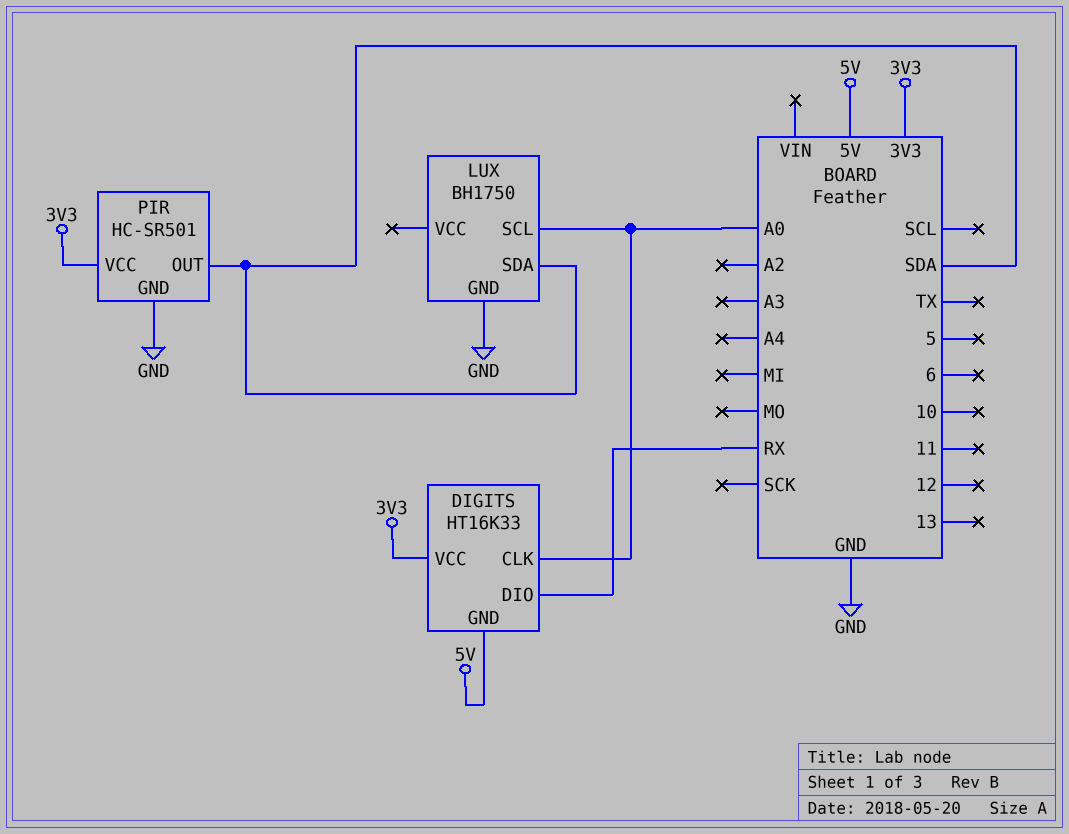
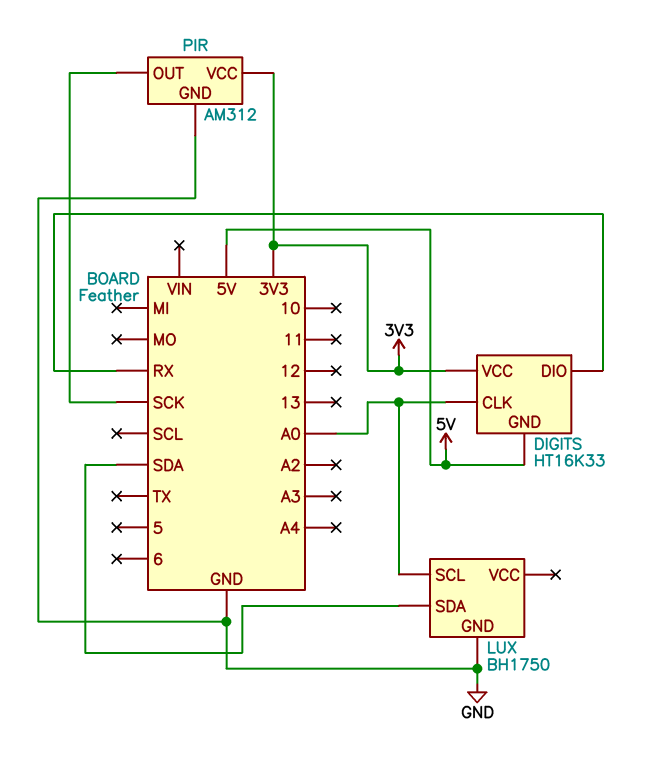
PIR: HC-SR501 -> AM312
PIR pin OUT: SDA -> SCK

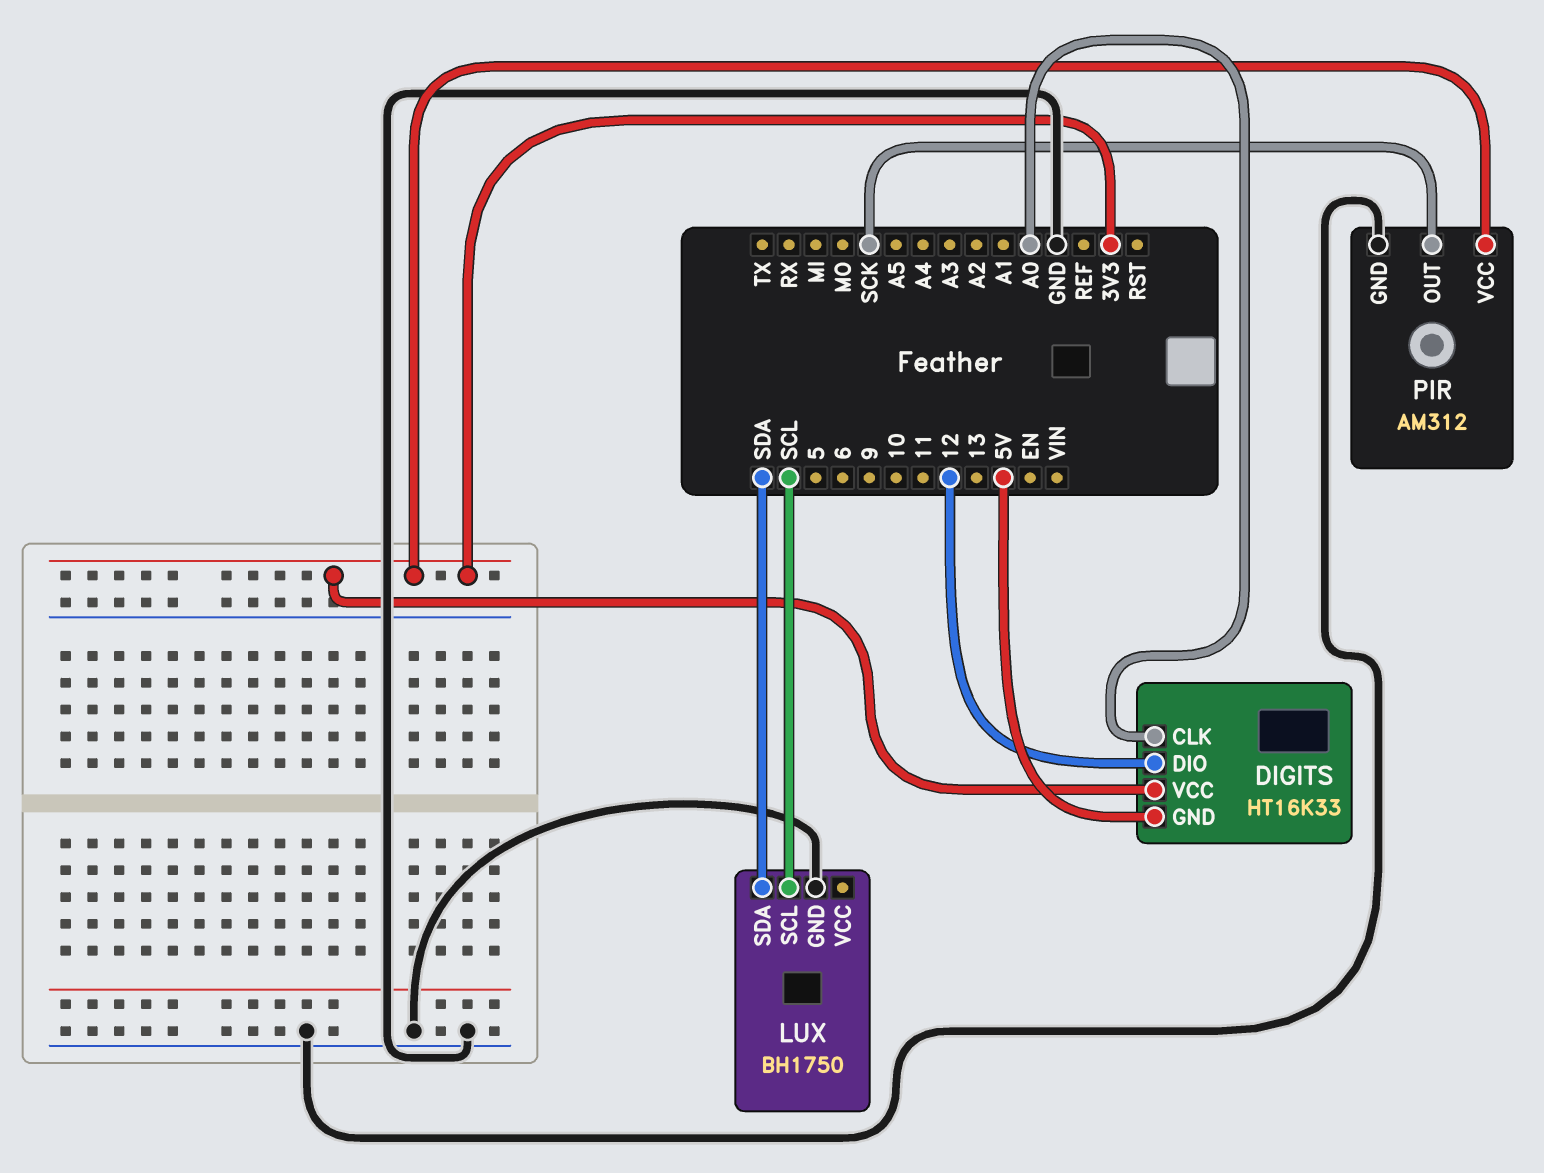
DIGITS pin DIO: RX -> 12
LUX pin SCL: A0 -> SCL

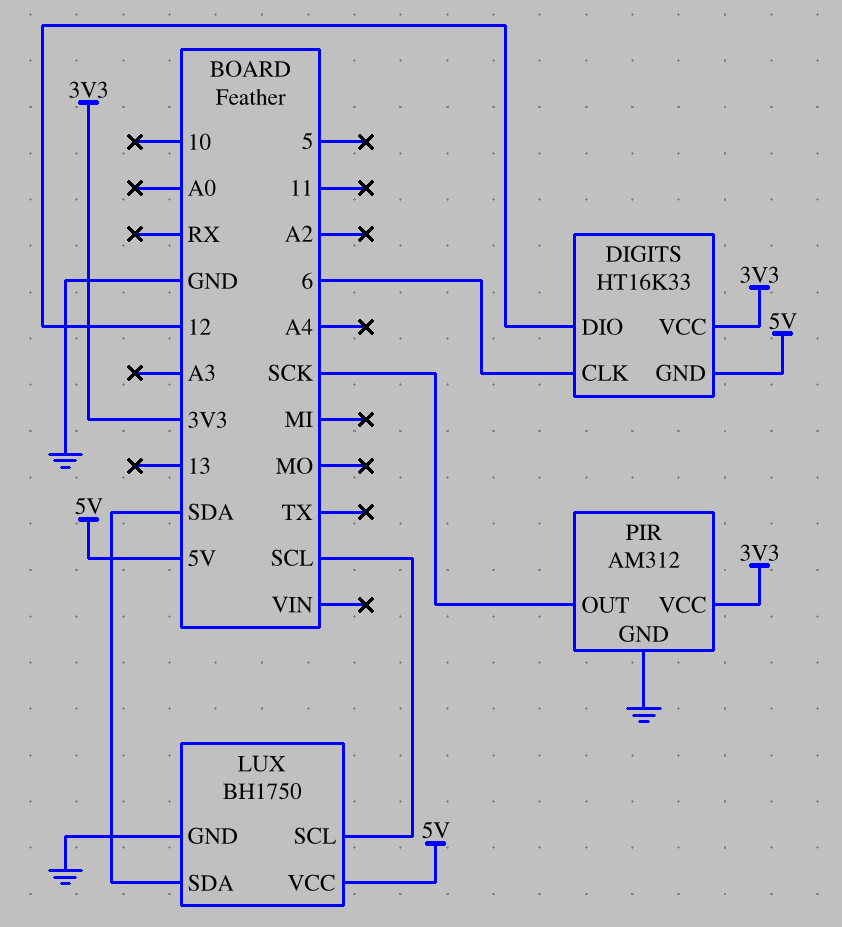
DIGITS pin CLK: A0 -> 6
LUX pin VCC: none -> 5V

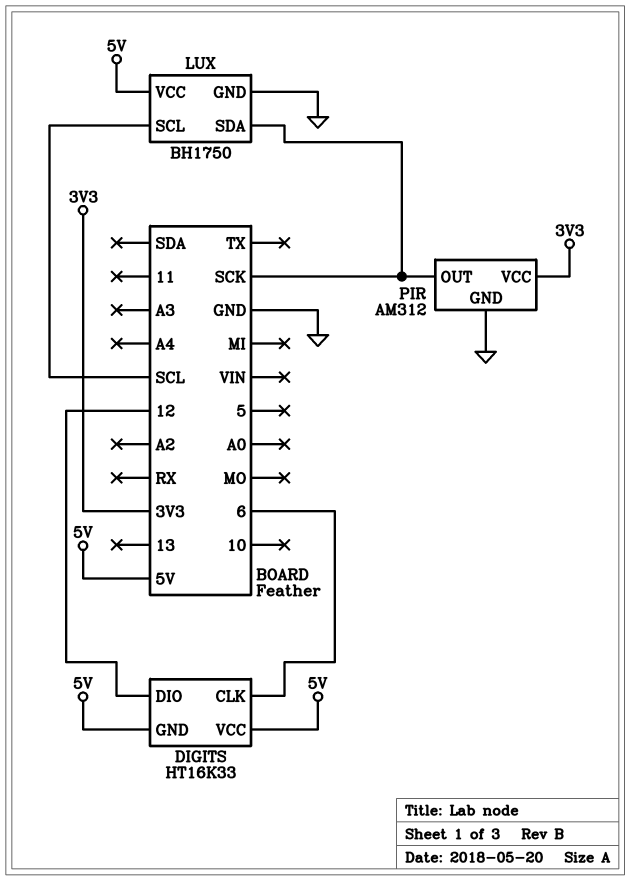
DIGITS pin VCC: 3V3 -> 5V
LUX pin SDA: SDA -> SCK

